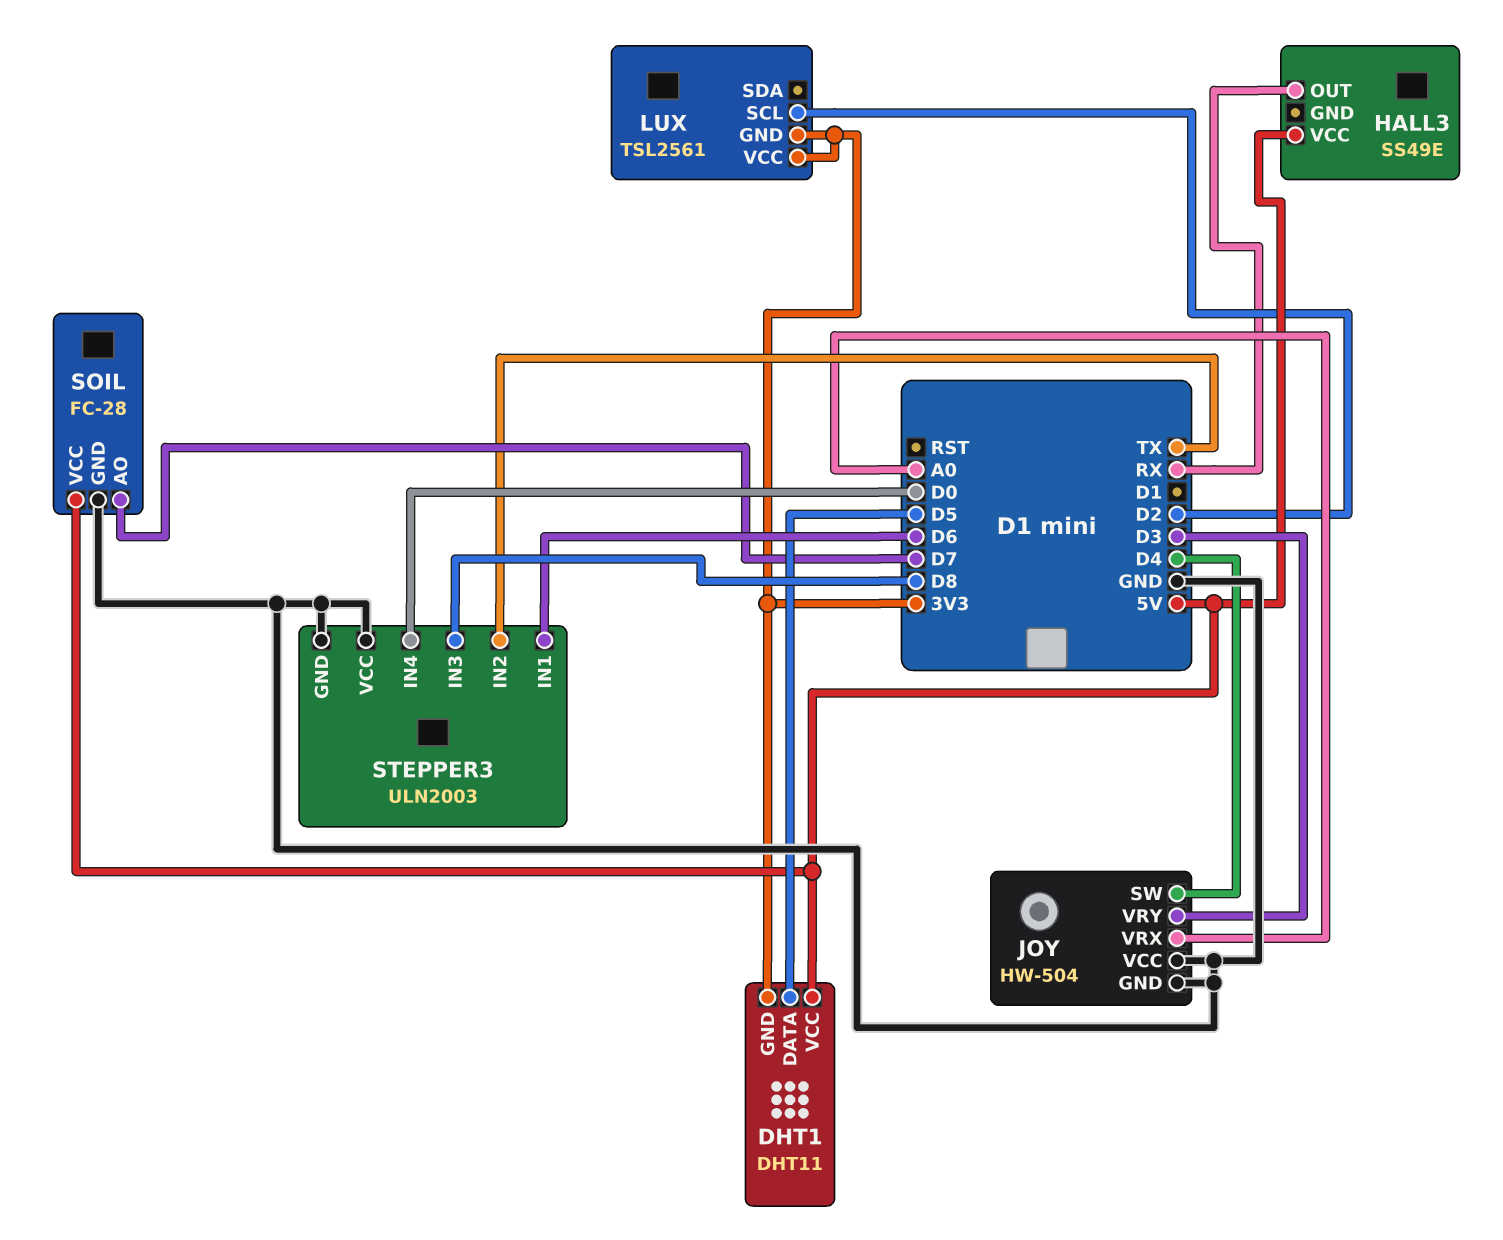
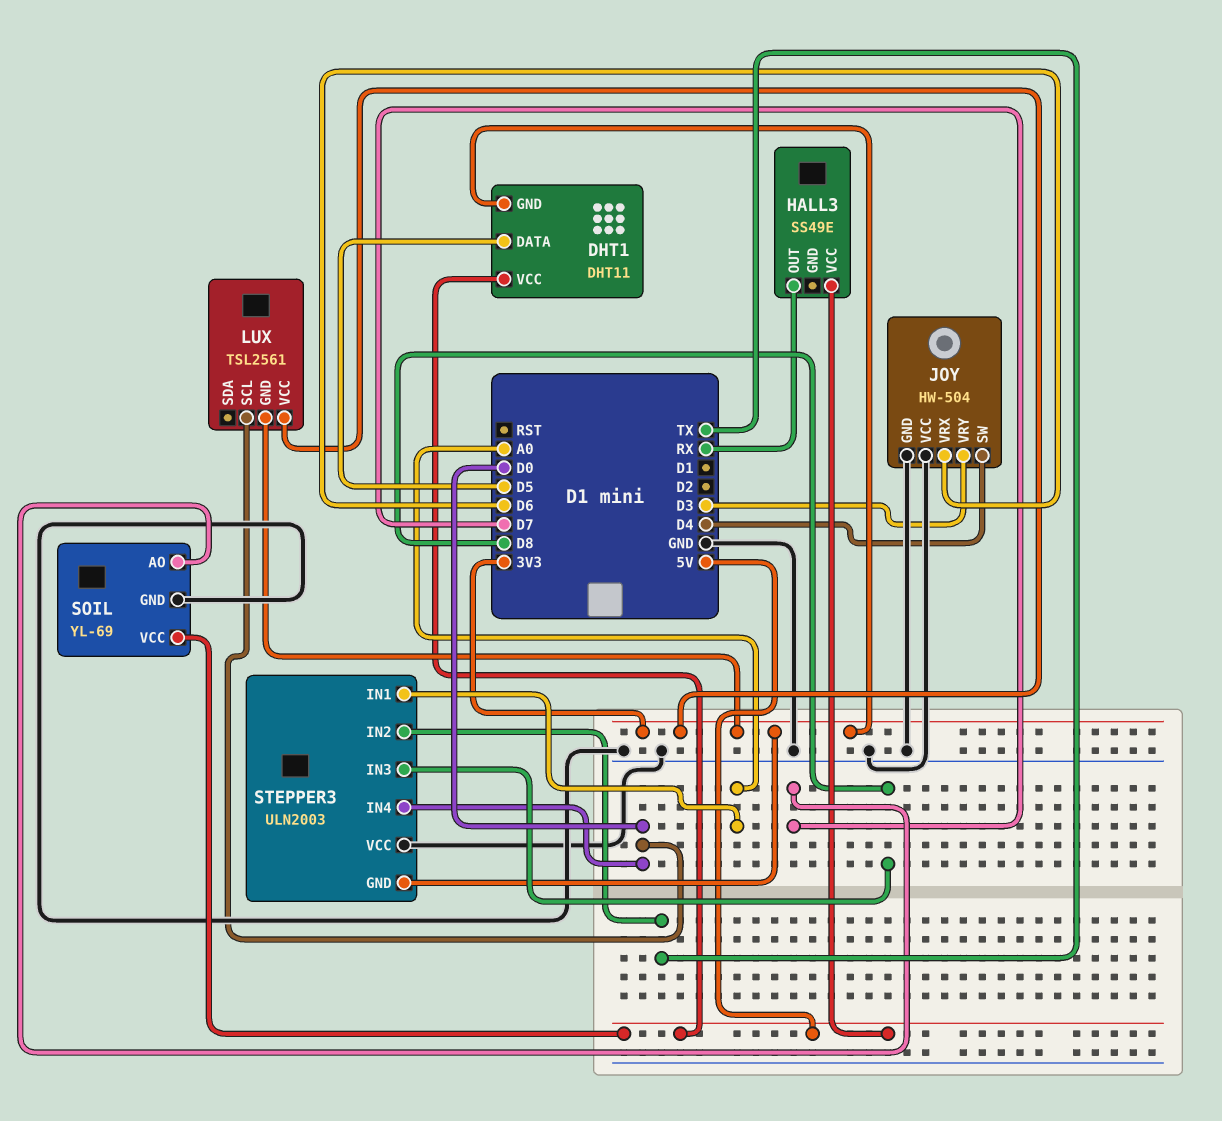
JOY pin VRX: A0 -> D6
LUX pin SCL: D2 -> D0
SOIL: FC-28 -> YL-69
STEPPER3 pin GND: GND -> 3V3
STEPPER3 pin IN1: D6 -> A0

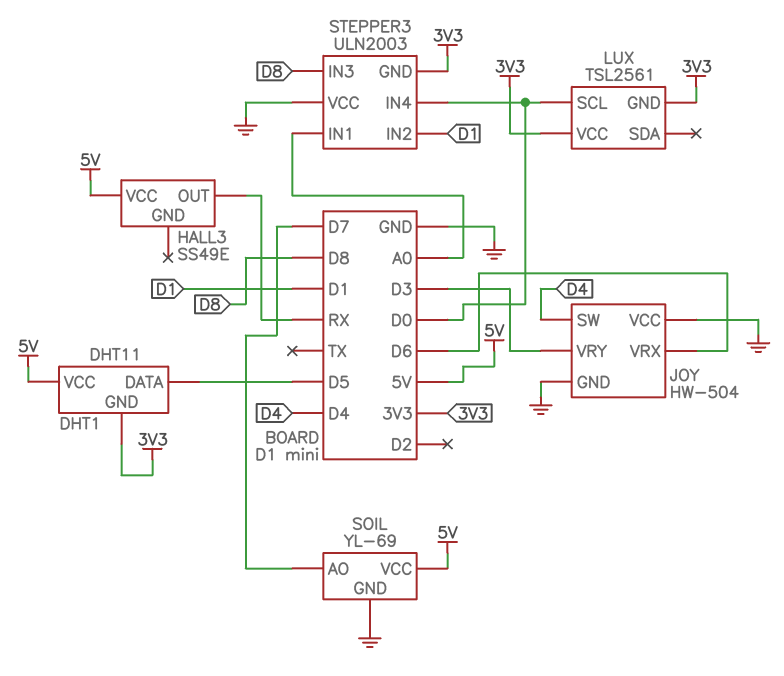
STEPPER3 pin IN2: TX -> D1

